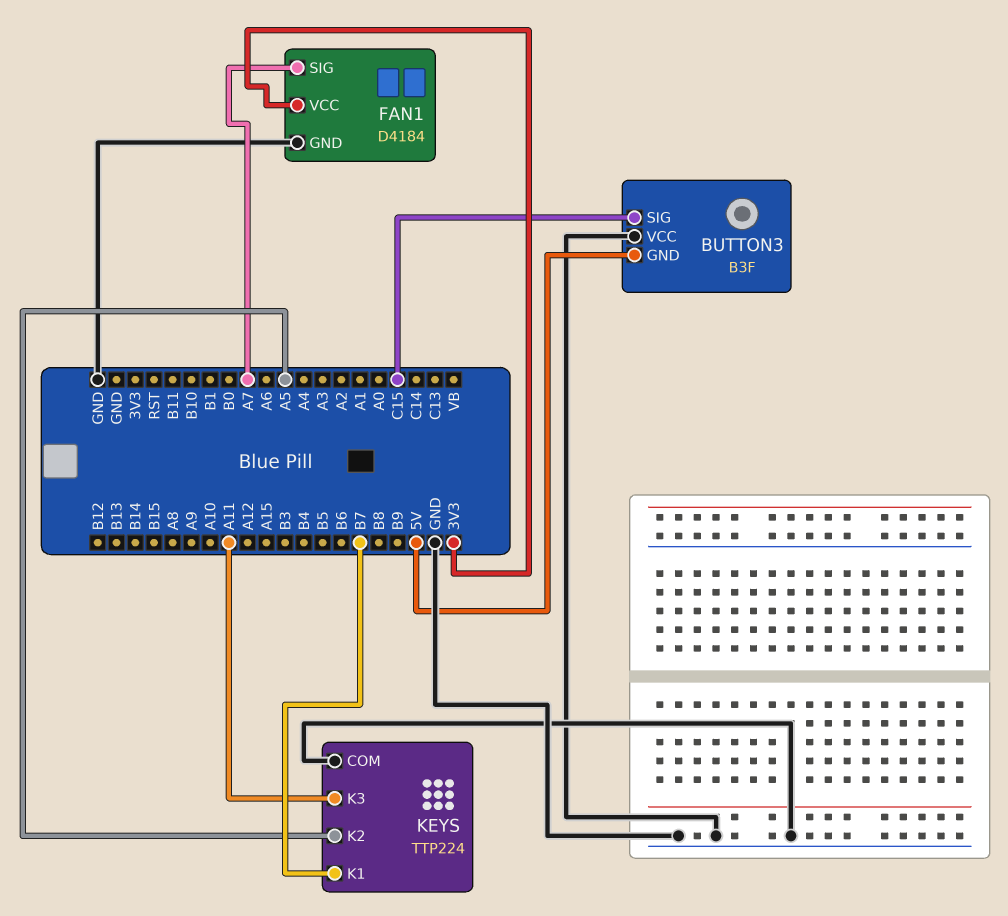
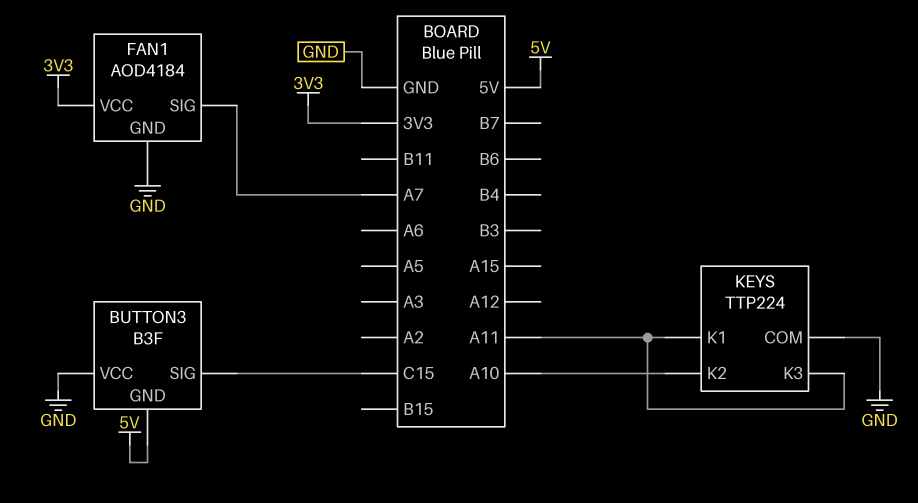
FAN1: D4184 -> AOD4184
KEYS pin K1: B7 -> A11
KEYS pin K2: A5 -> A10

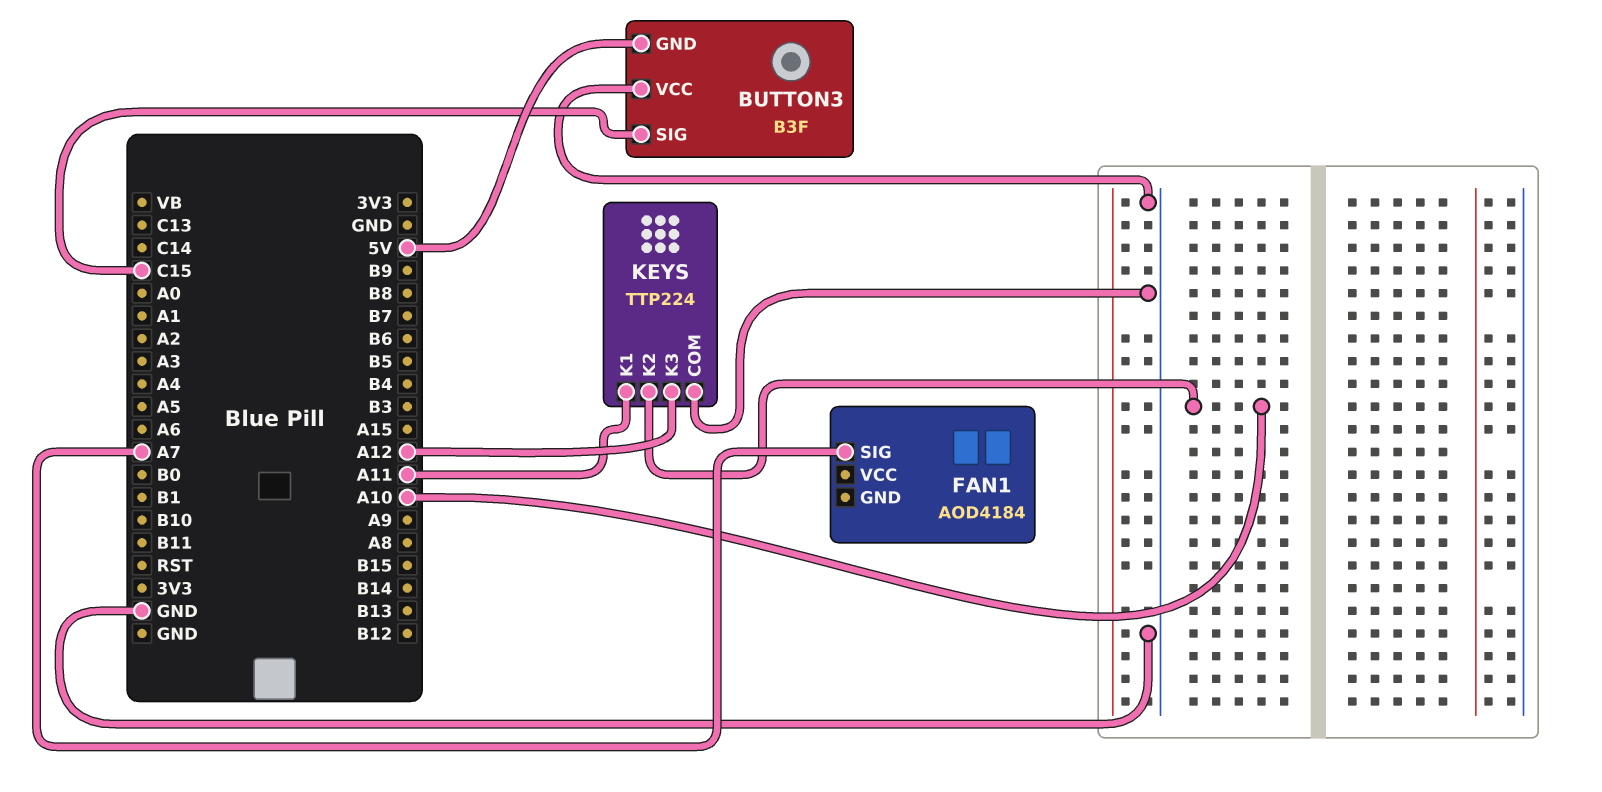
FAN1 pin GND: GND -> none
FAN1 pin VCC: 3V3 -> none
KEYS pin K3: A11 -> A12

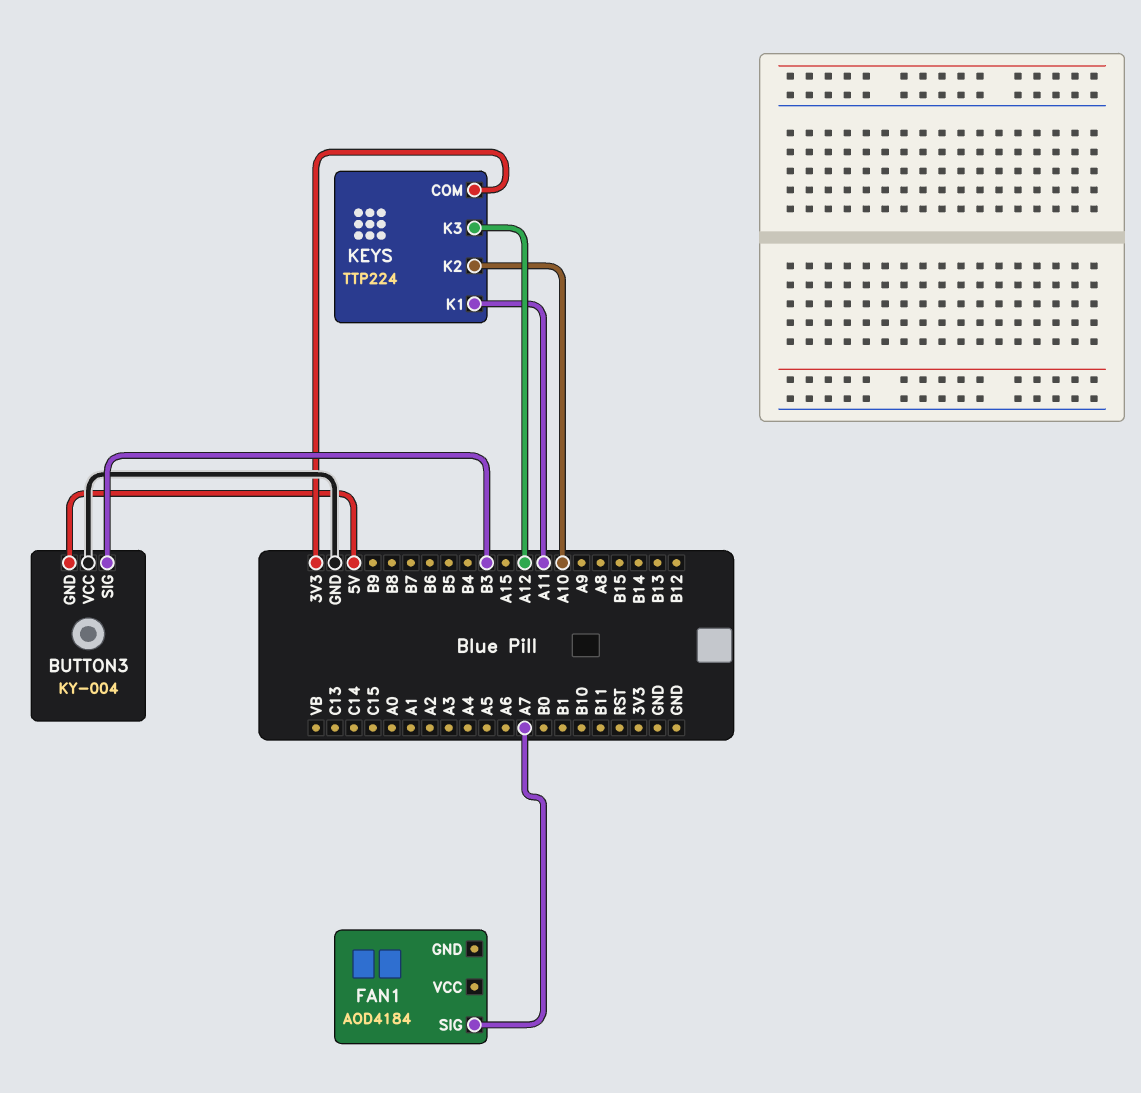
BUTTON3: B3F -> KY-004
BUTTON3 pin SIG: C15 -> B3
KEYS pin COM: GND -> 3V3

